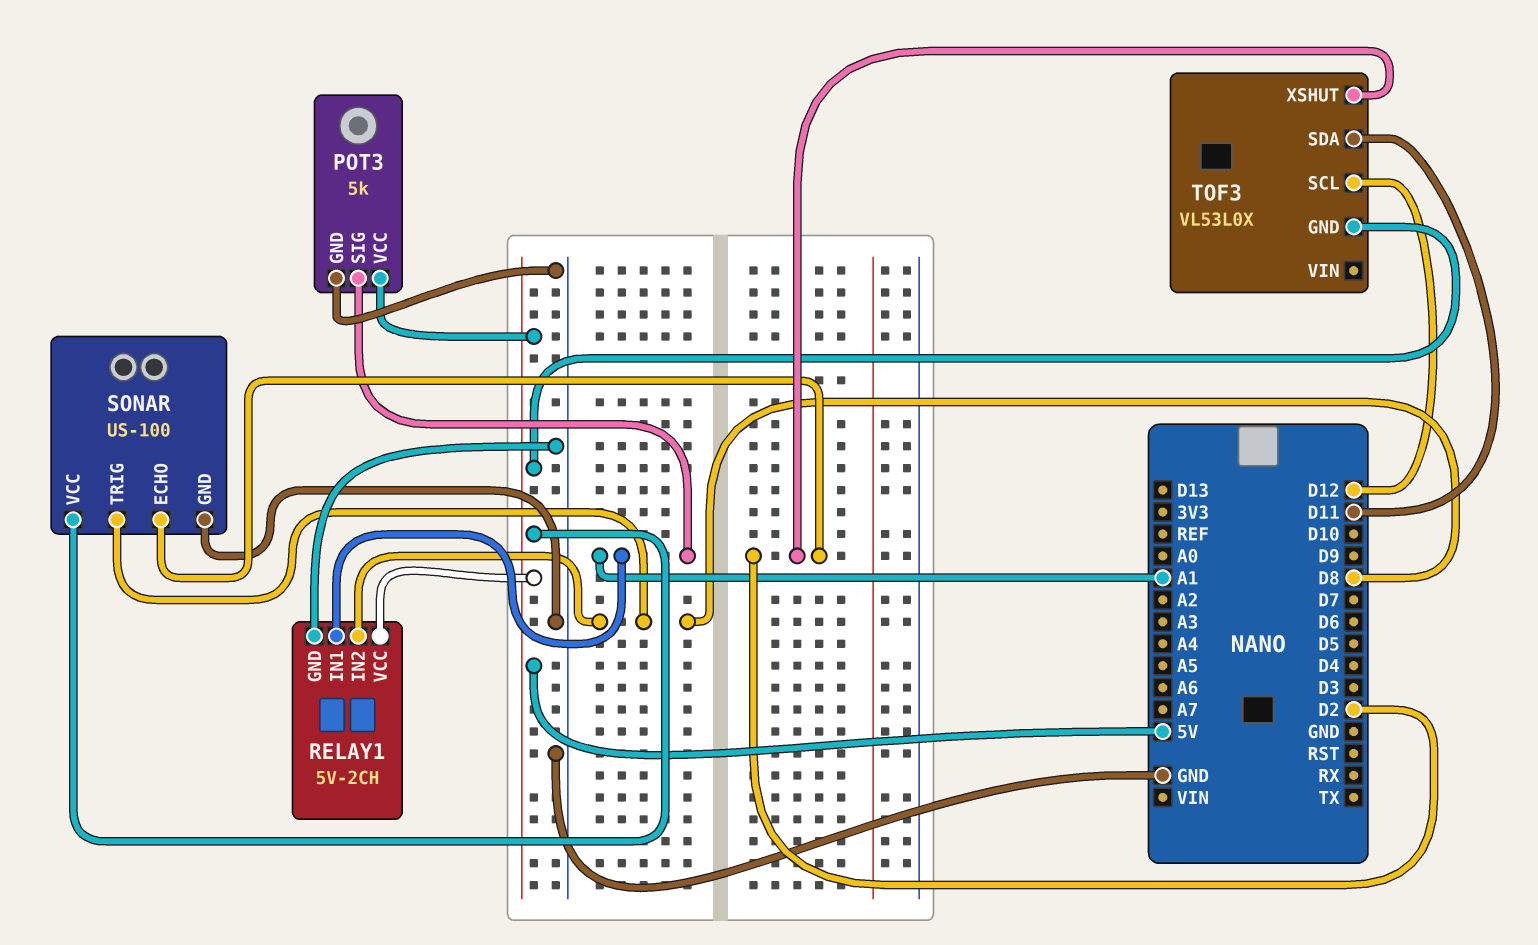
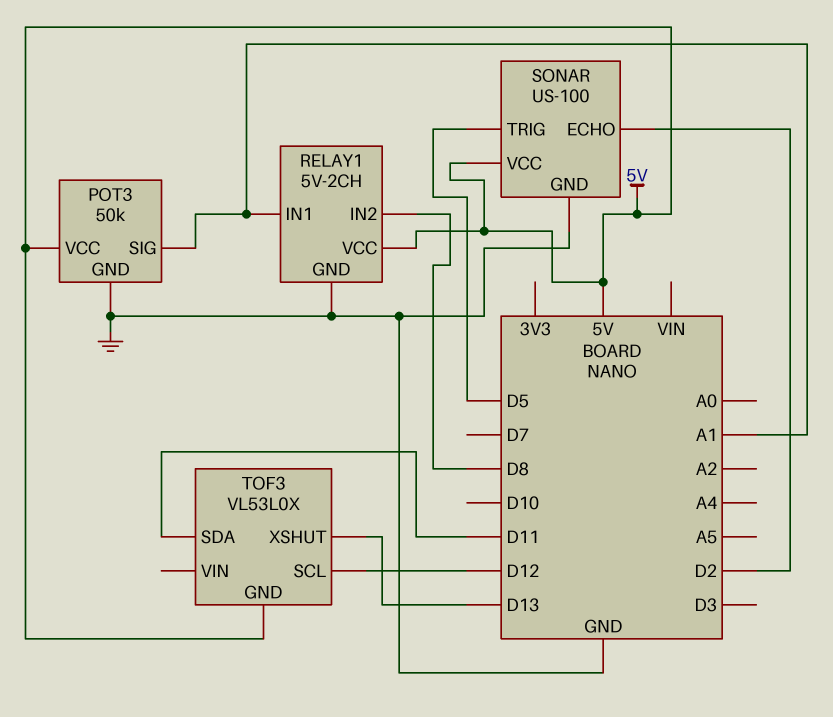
POT3: 5k -> 50k
SONAR pin TRIG: D8 -> D5
TOF3 pin XSHUT: D2 -> D13

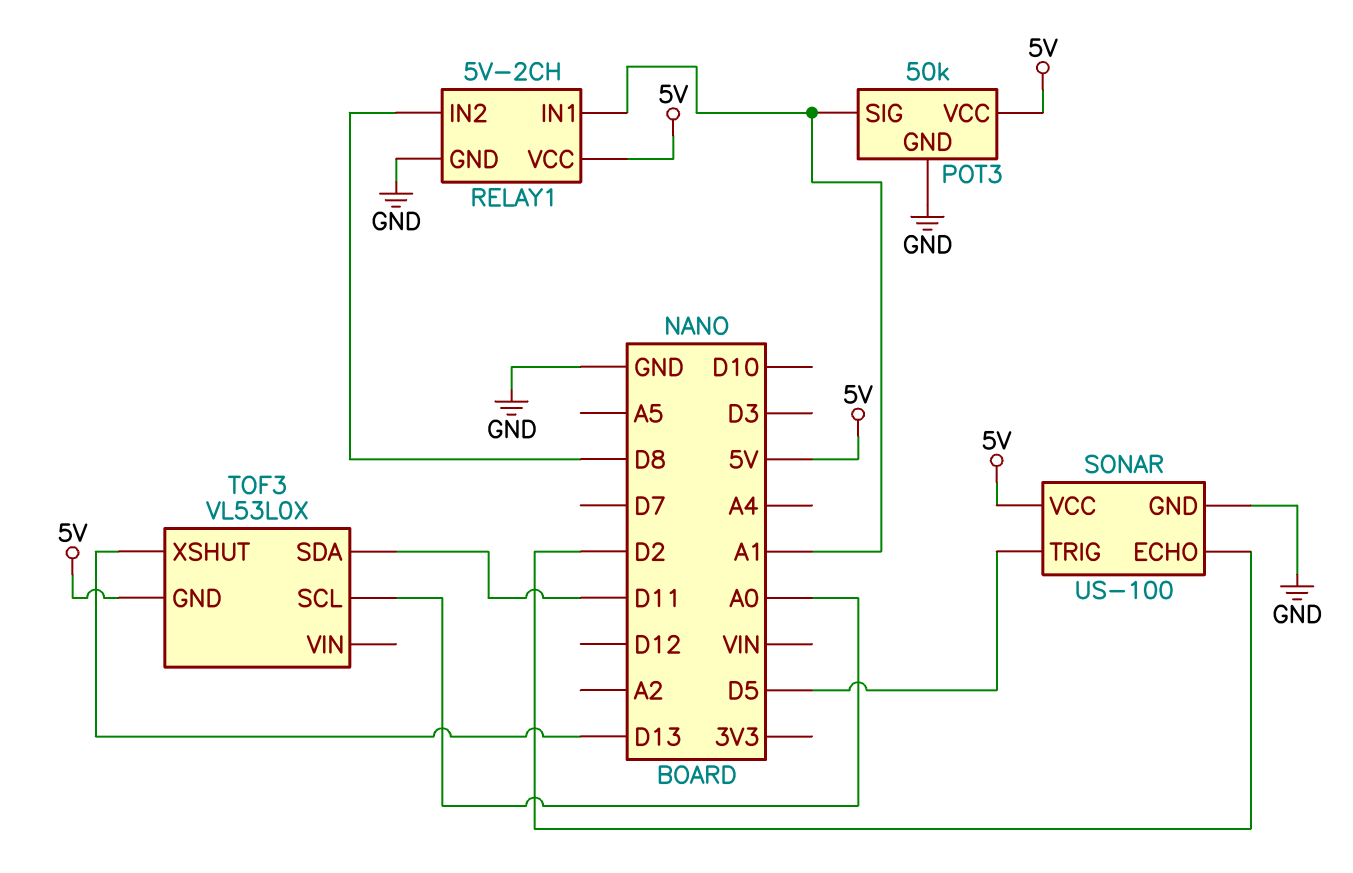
TOF3 pin SCL: D12 -> A0

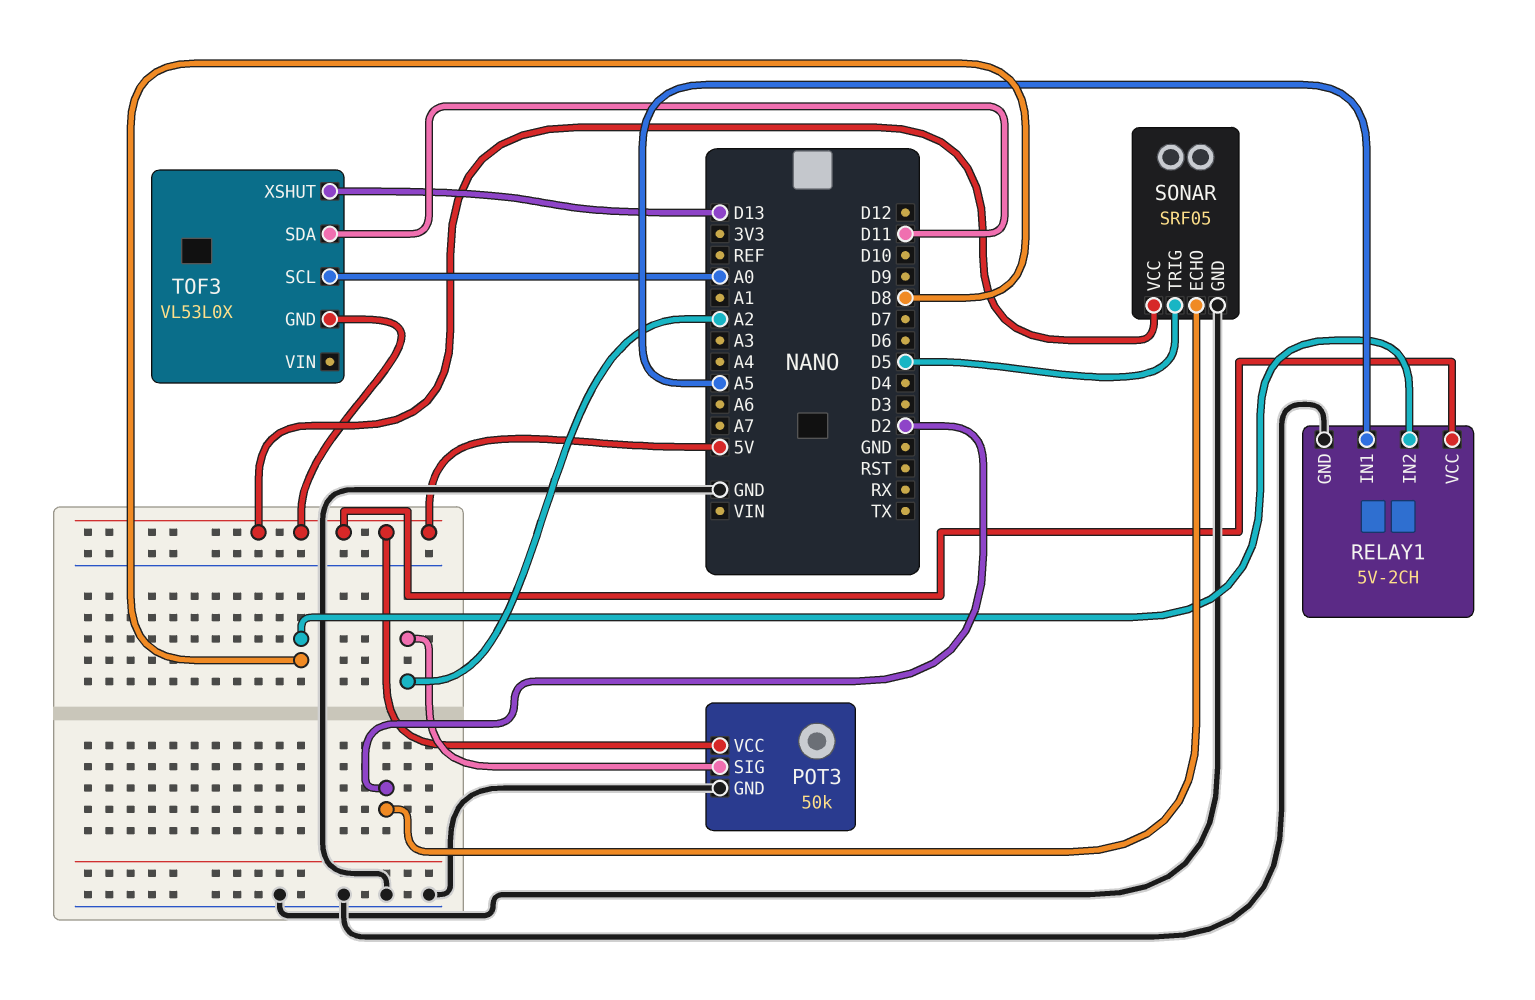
POT3 pin SIG: A1 -> A2
RELAY1 pin IN1: A1 -> A5
SONAR: US-100 -> SRF05

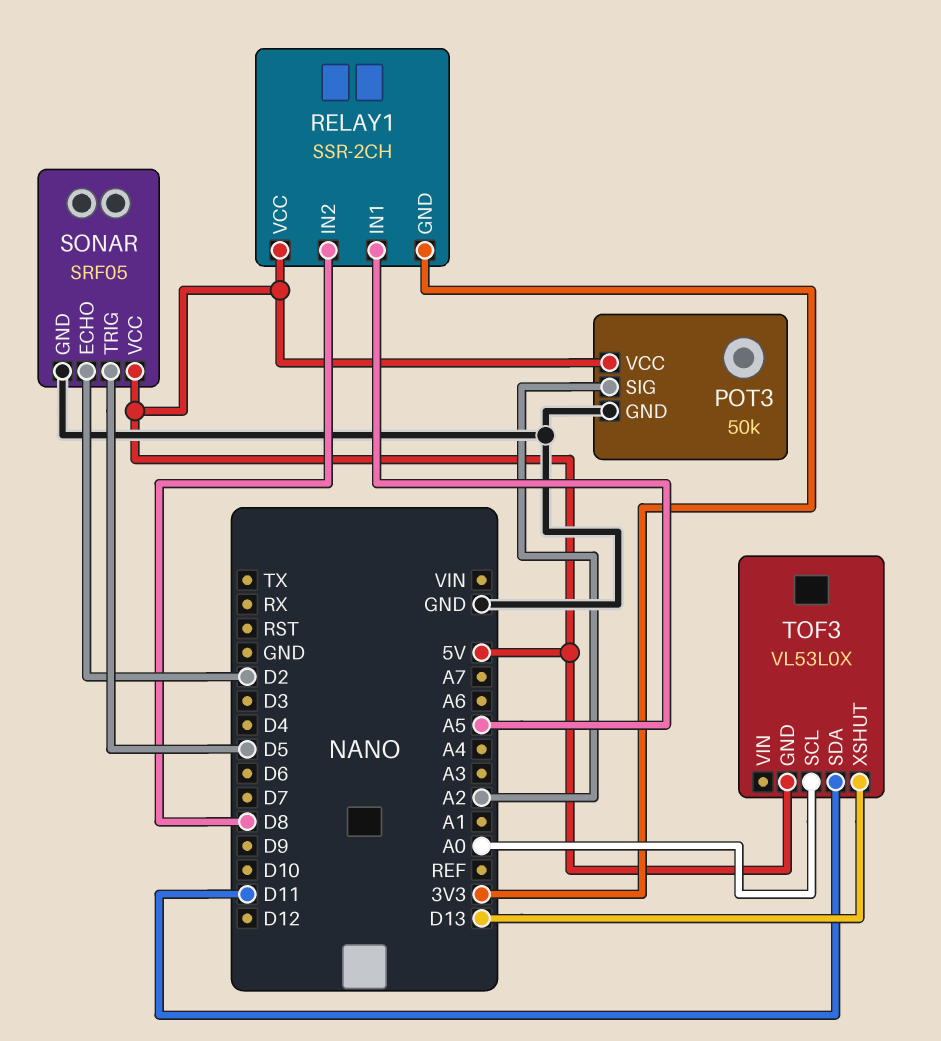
RELAY1: 5V-2CH -> SSR-2CH
RELAY1 pin GND: GND -> 3V3

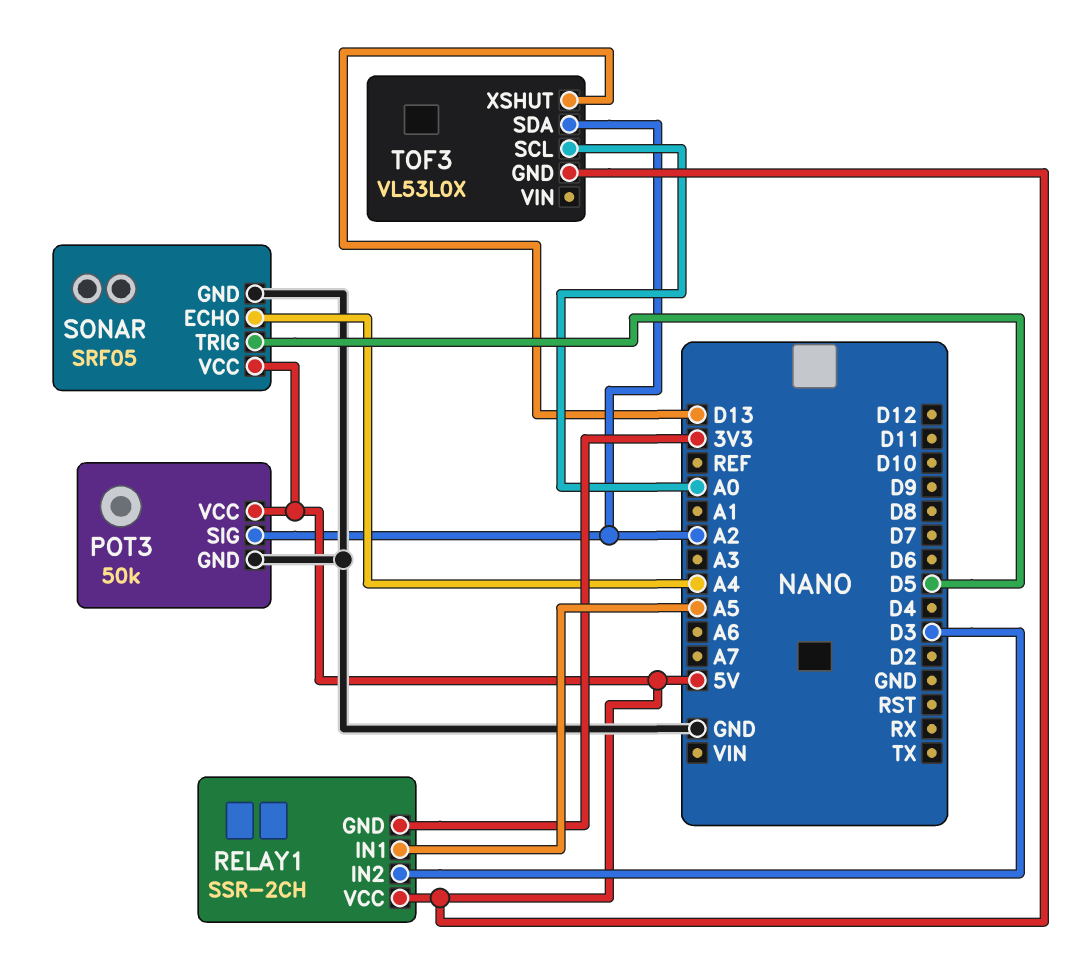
RELAY1 pin IN2: D8 -> D3
SONAR pin ECHO: D2 -> A4
TOF3 pin SDA: D11 -> A2

